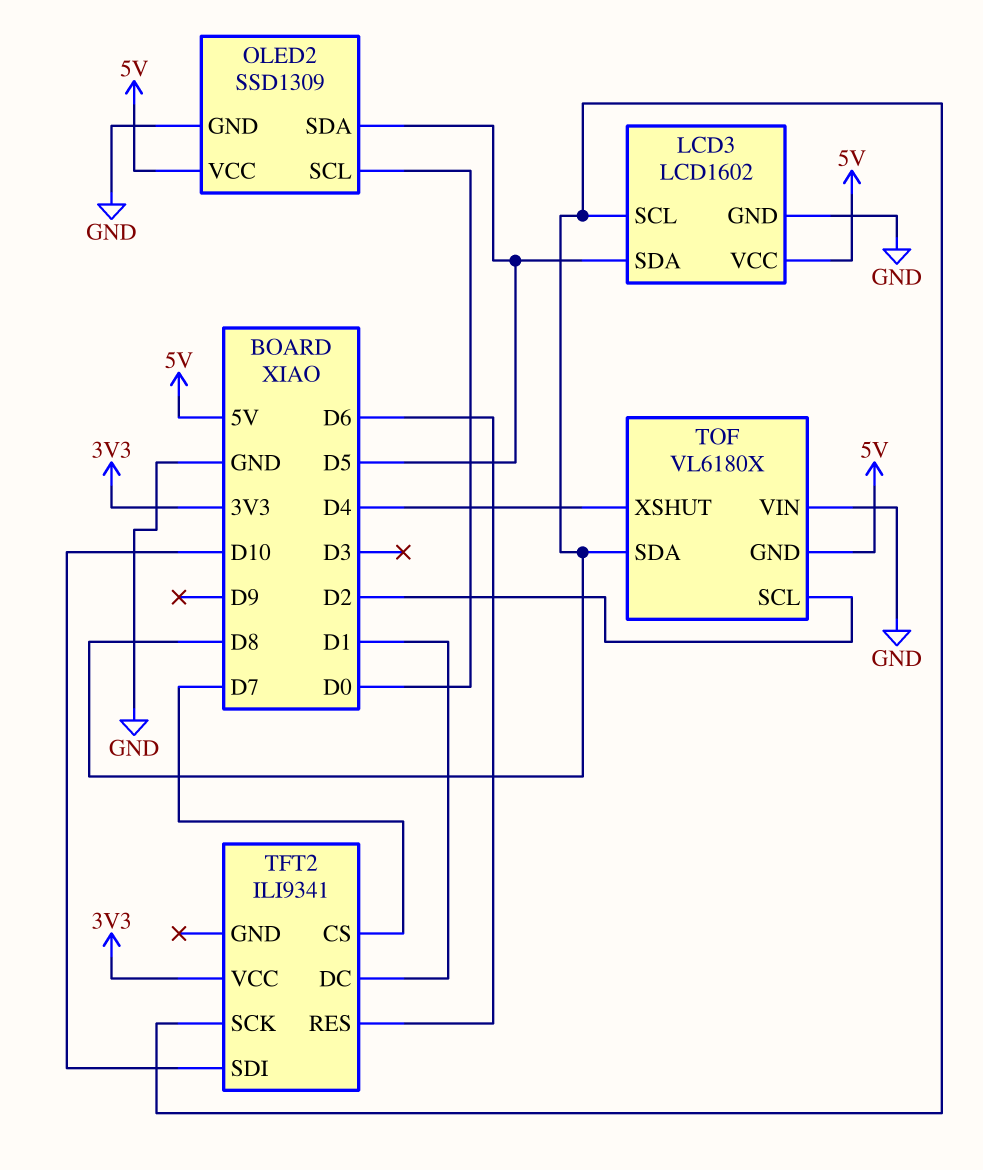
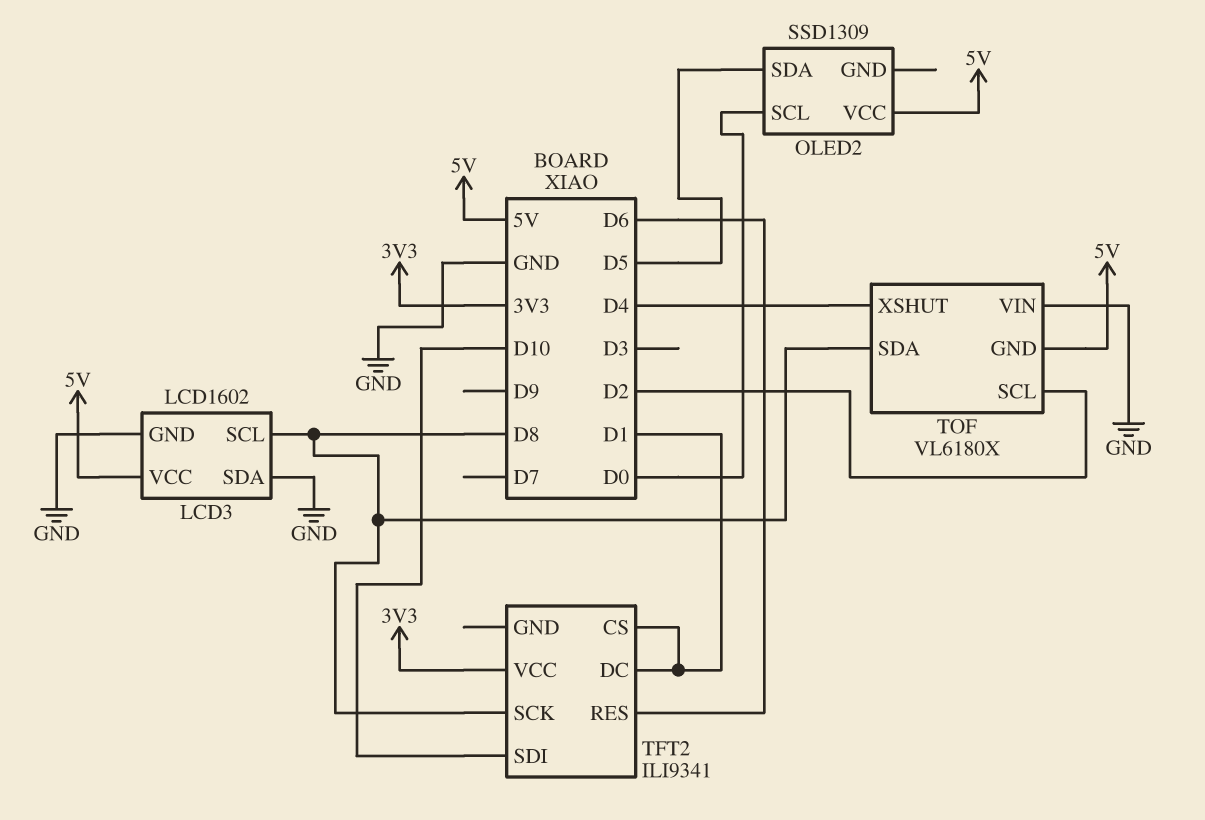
LCD3 pin SDA: D5 -> GND
OLED2 pin GND: GND -> none
TFT2 pin CS: D7 -> D1

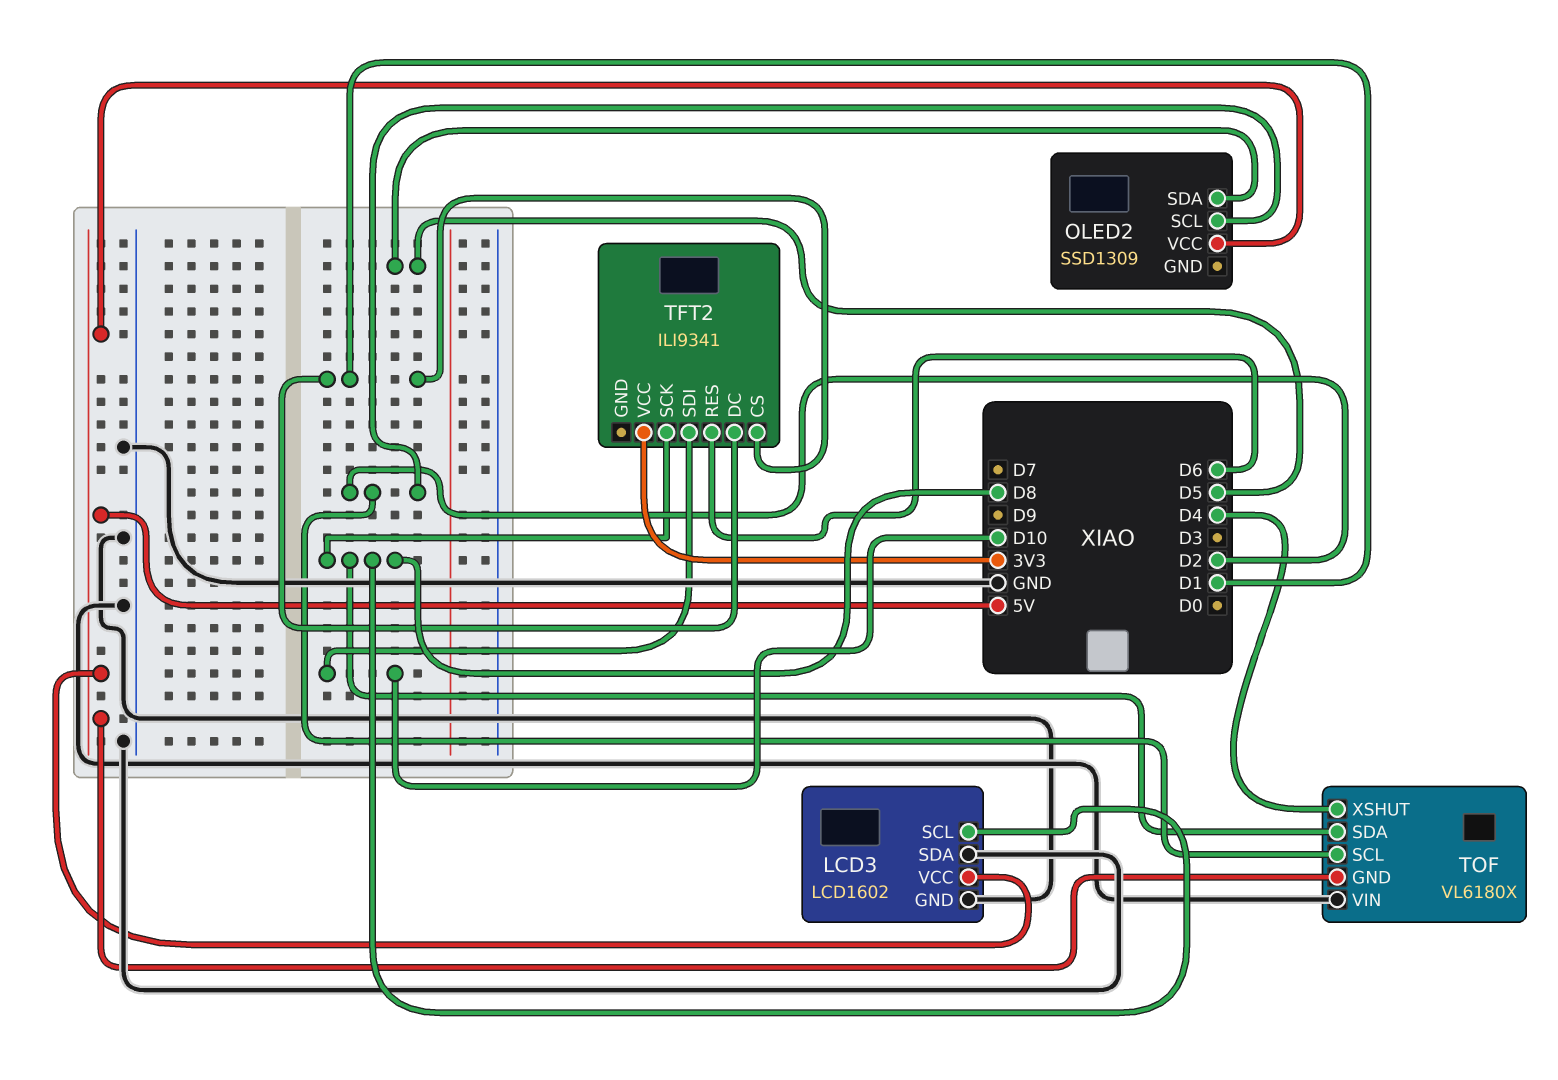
OLED2 pin SCL: D0 -> D2

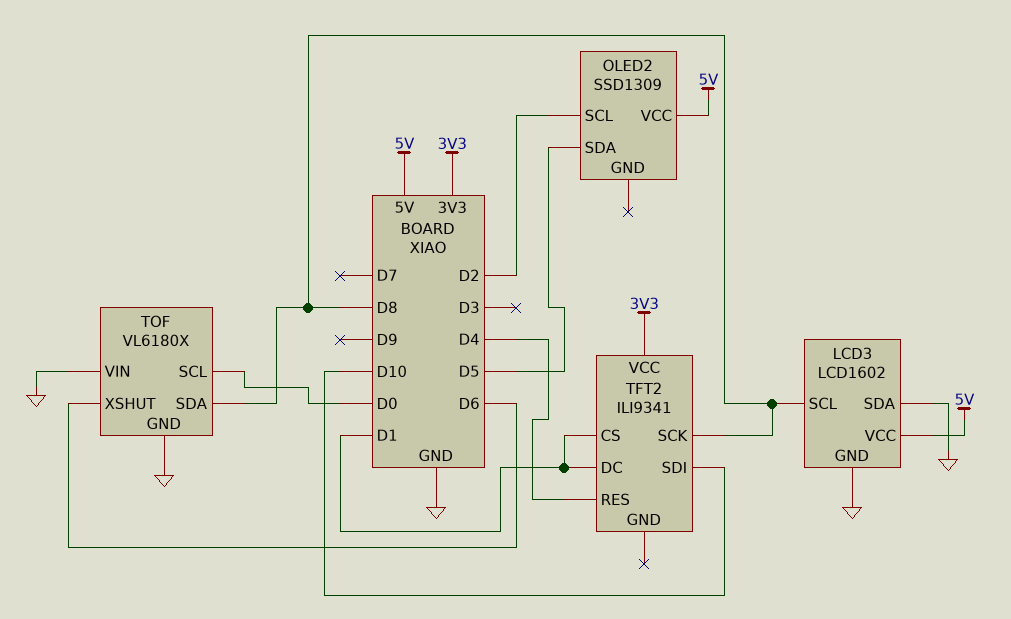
TFT2 pin RES: D6 -> D4
TOF pin GND: 5V -> GND
TOF pin SCL: D2 -> D0
TOF pin XSHUT: D4 -> D6

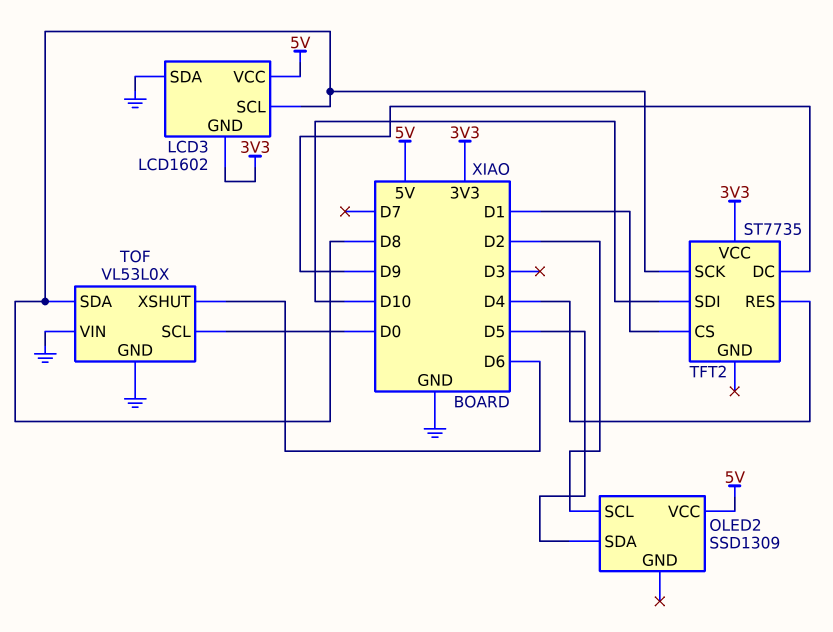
LCD3 pin GND: GND -> 3V3
TFT2: ILI9341 -> ST7735
TFT2 pin DC: D1 -> D9
TOF: VL6180X -> VL53L0X

